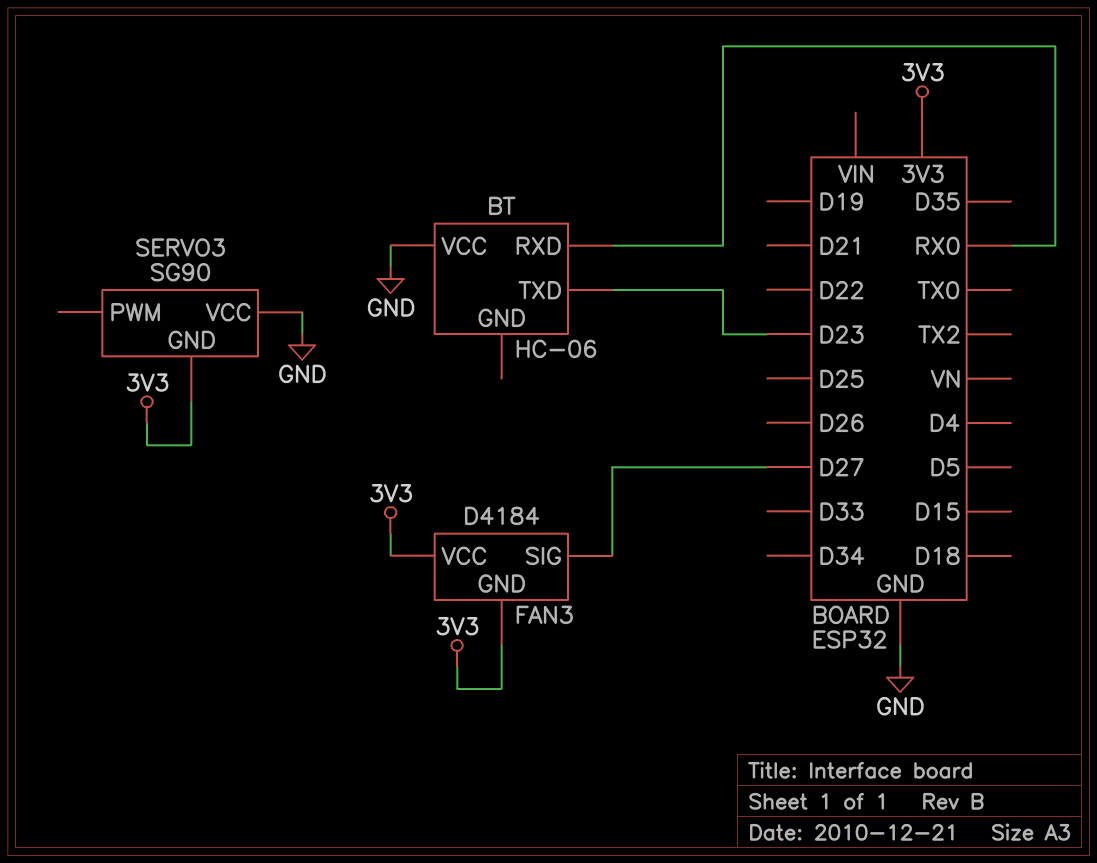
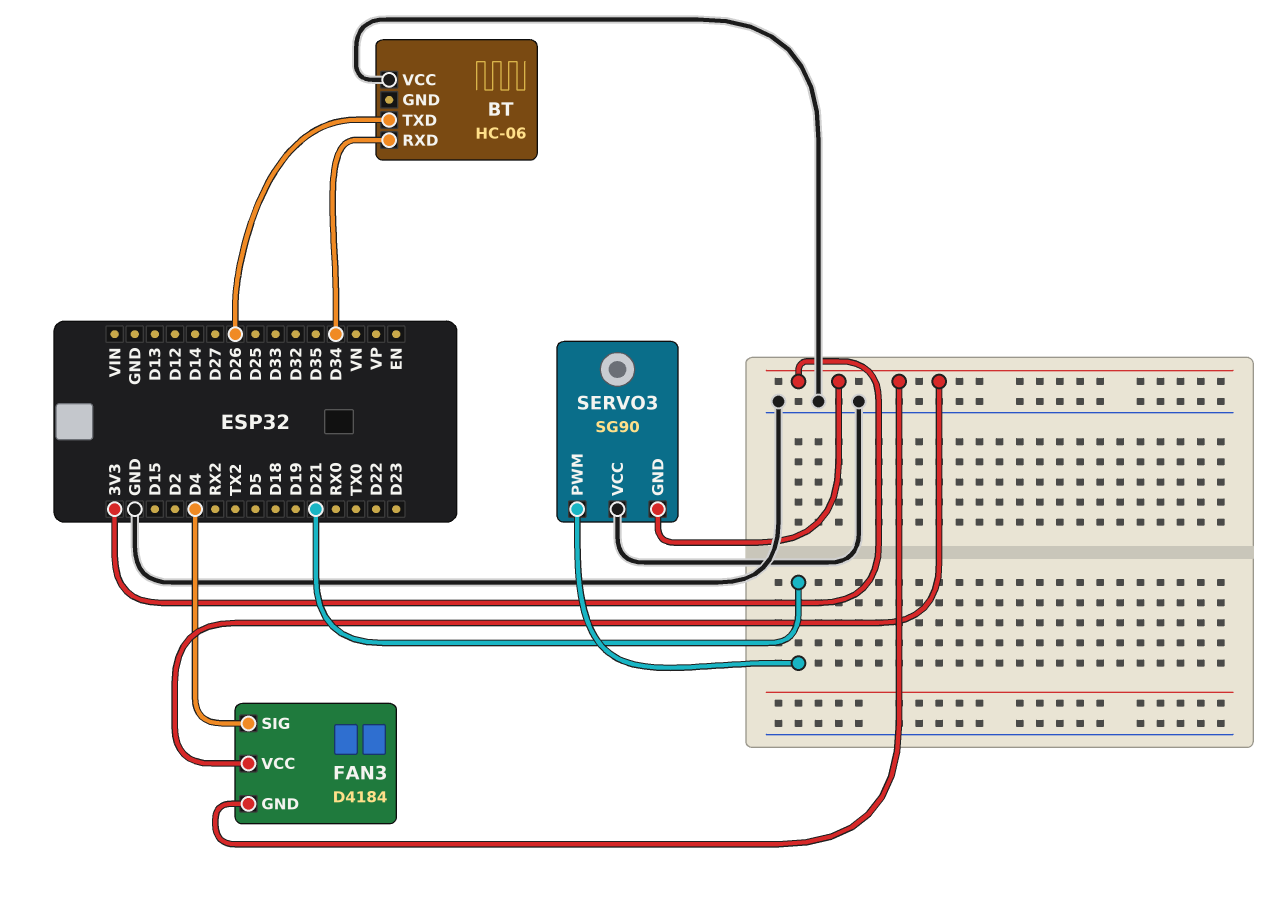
BT pin RXD: RX0 -> D34
BT pin TXD: D23 -> D26
FAN3 pin SIG: D27 -> D4
SERVO3 pin PWM: none -> D21

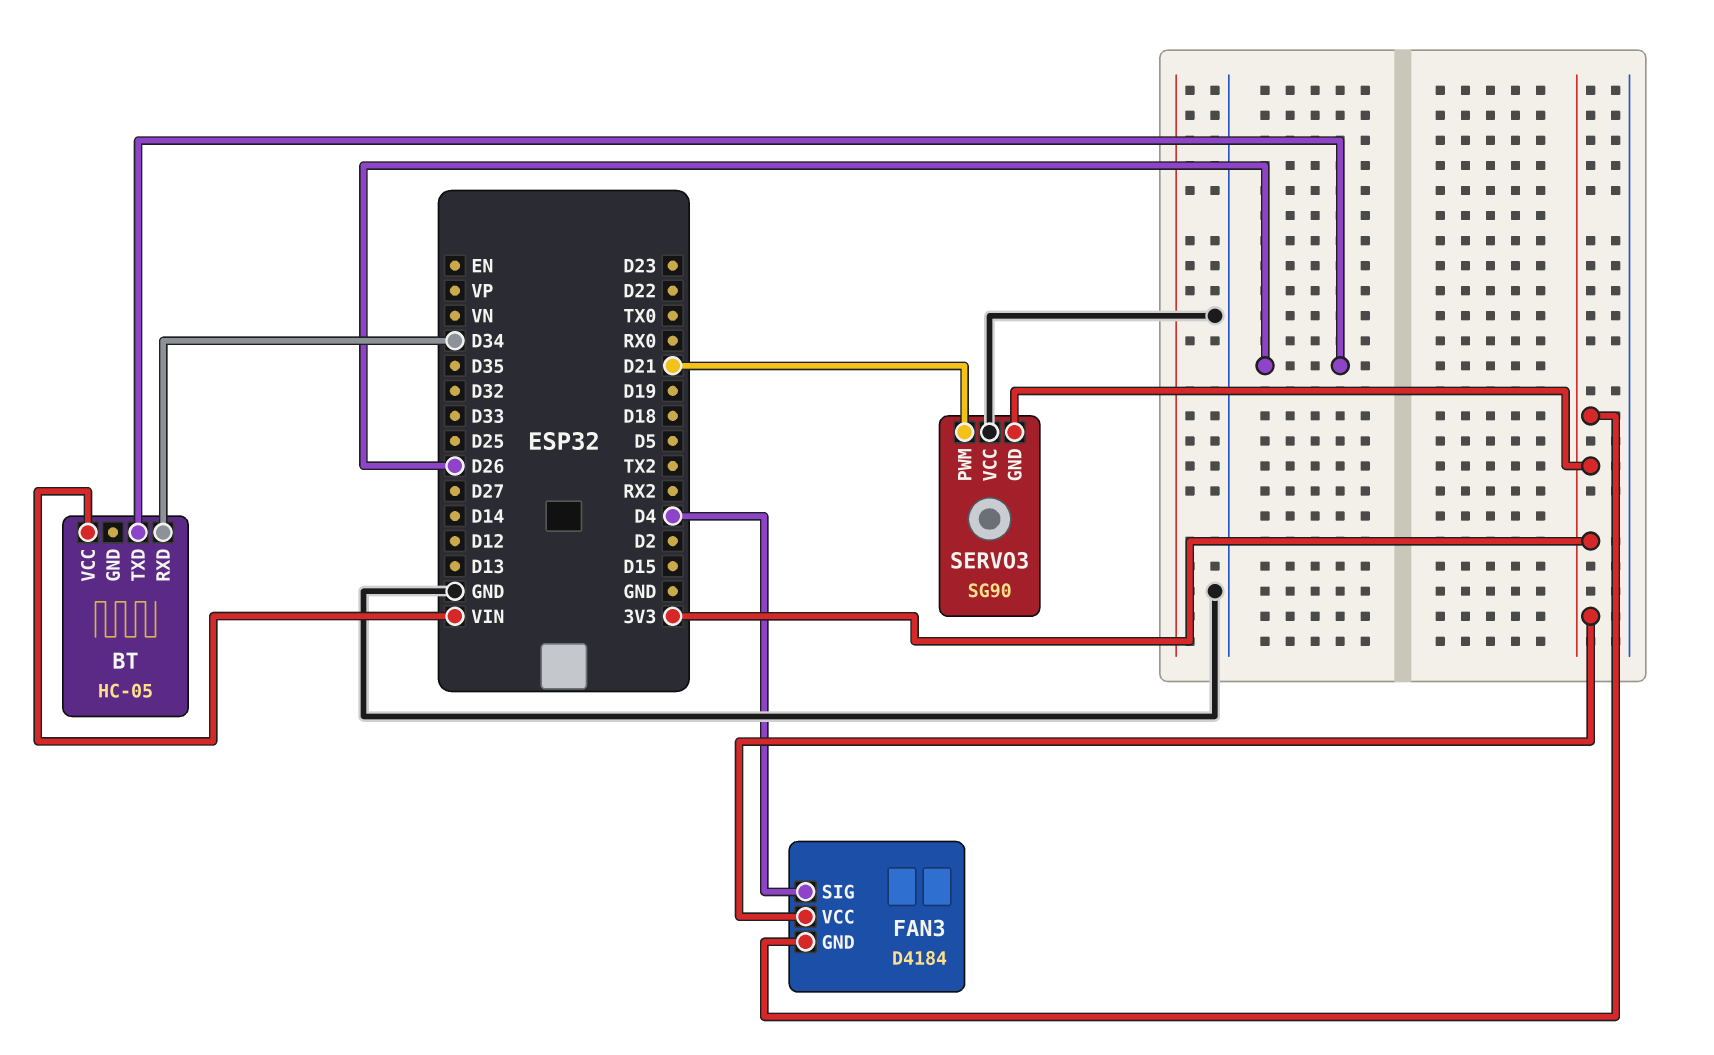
BT: HC-06 -> HC-05
BT pin VCC: GND -> VIN

